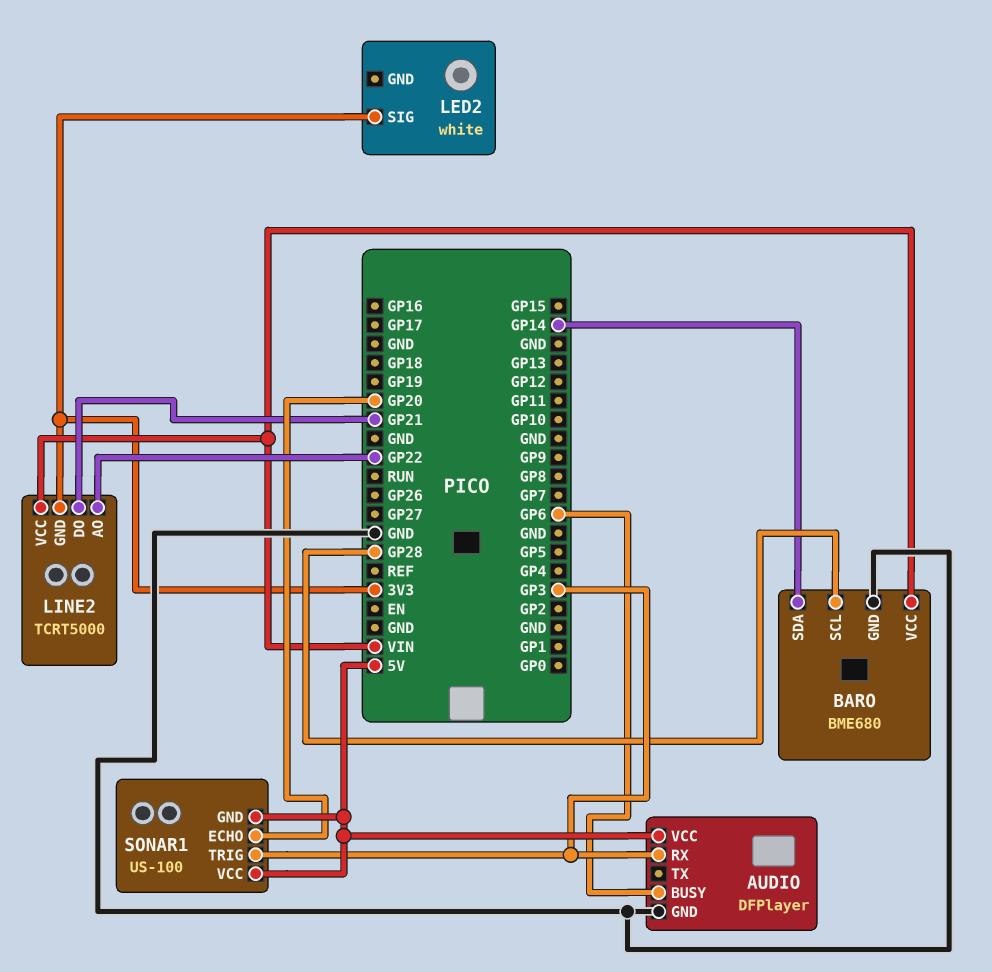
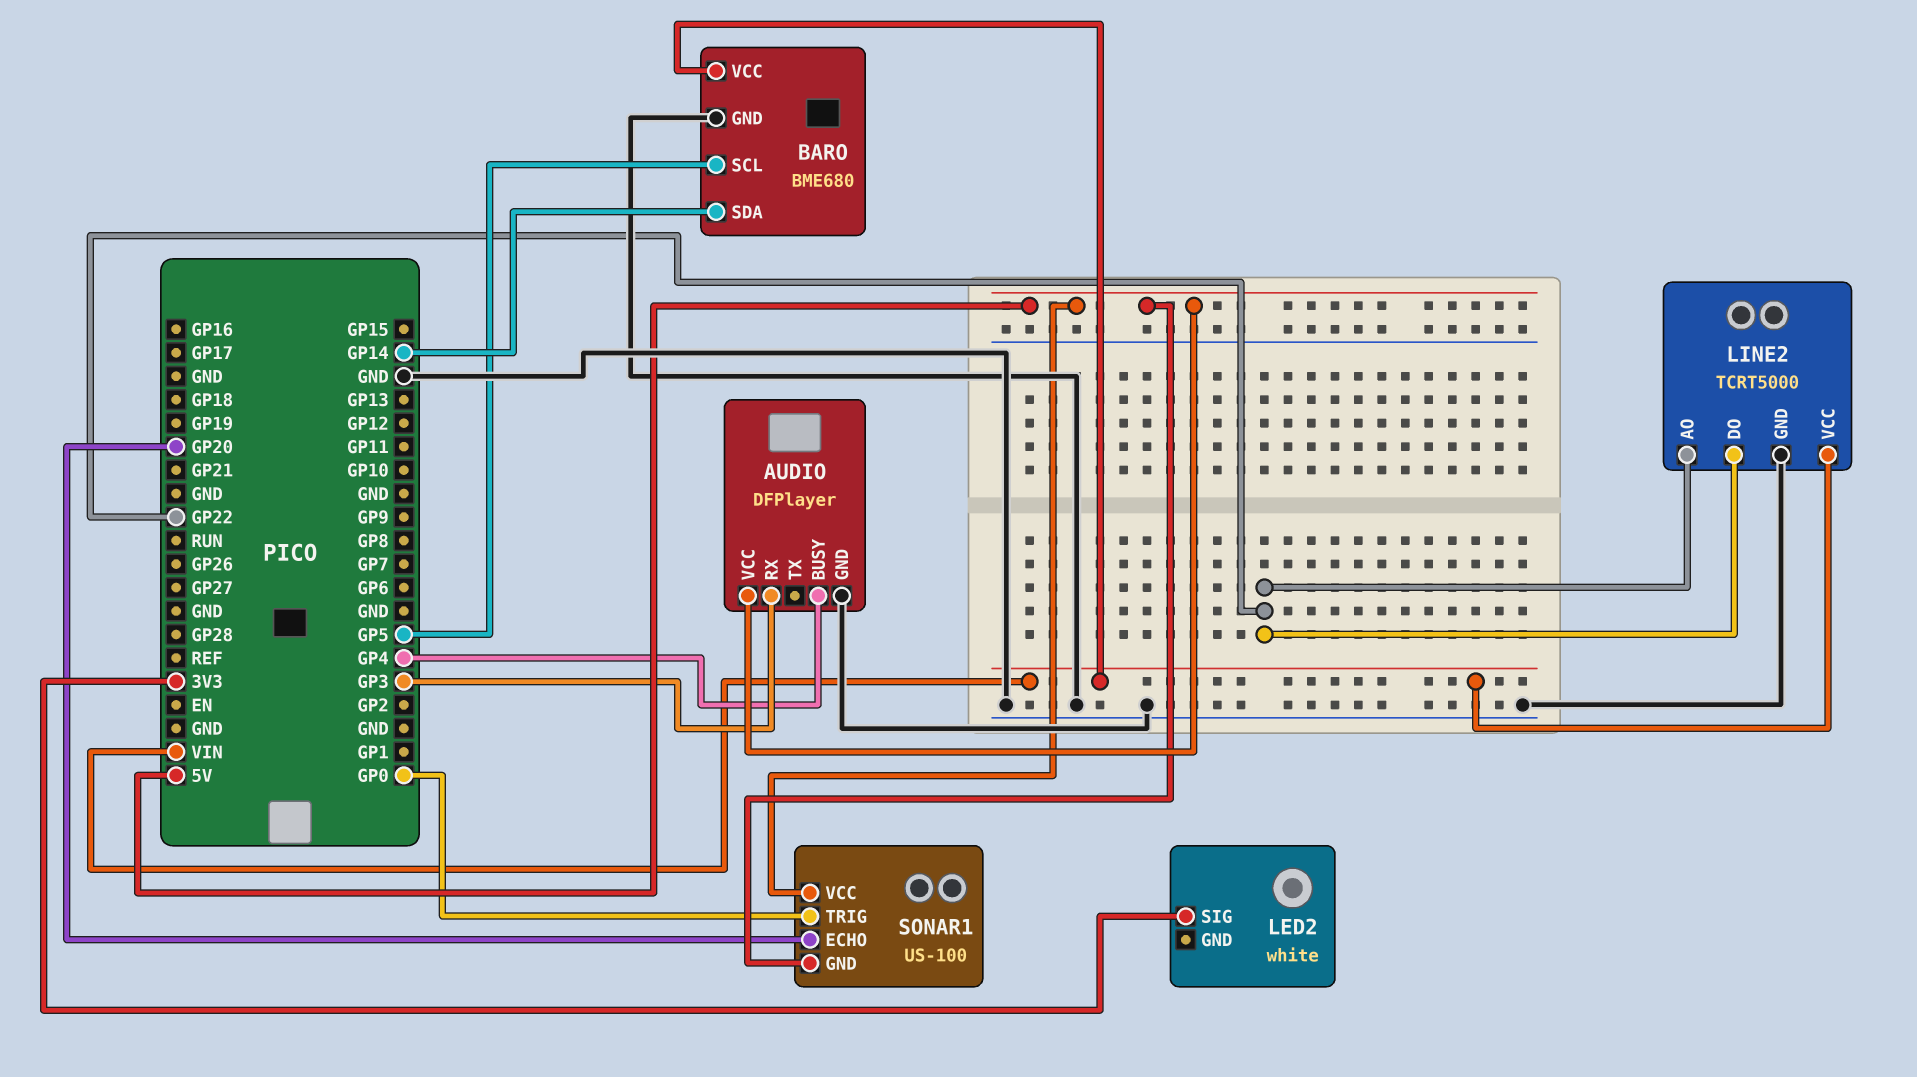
AUDIO pin BUSY: GP6 -> GP4
BARO pin SCL: GP28 -> GP5
LINE2 pin DO: GP21 -> GP22
LINE2 pin GND: 3V3 -> GND
SONAR1 pin TRIG: GP3 -> GP0

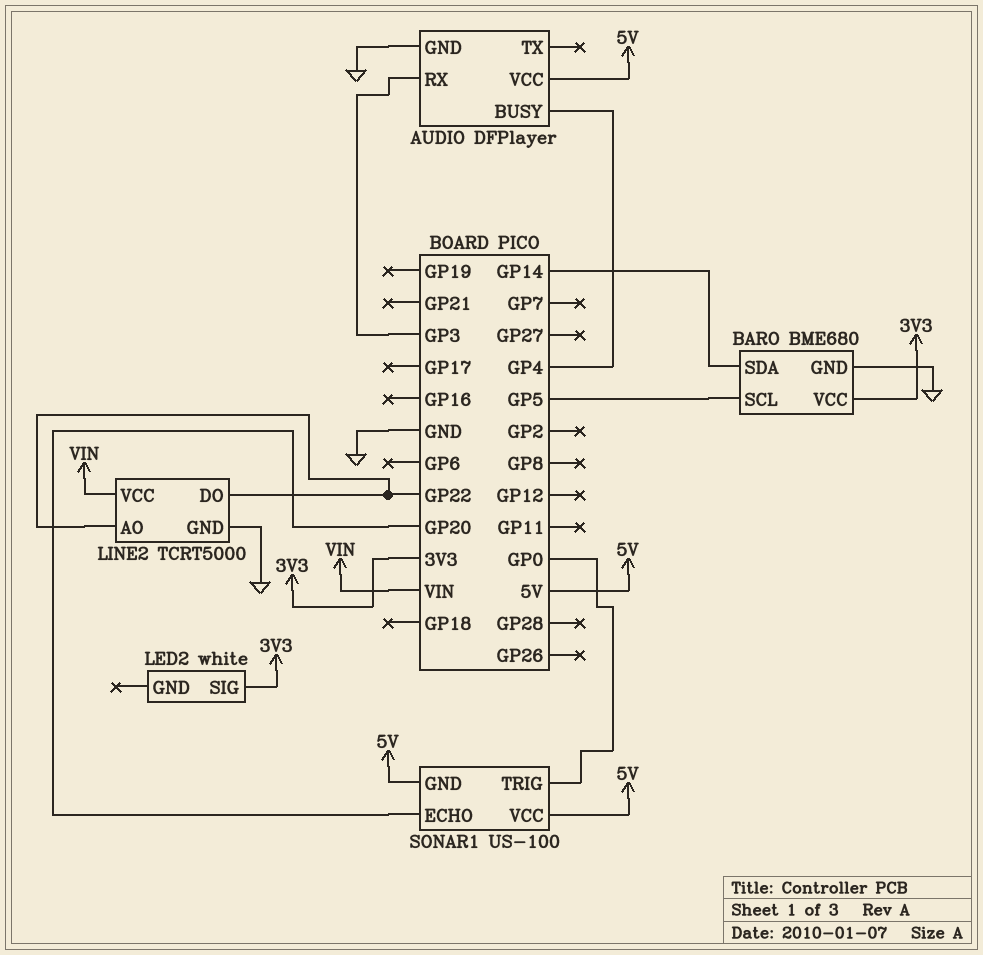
BARO pin VCC: VIN -> 3V3

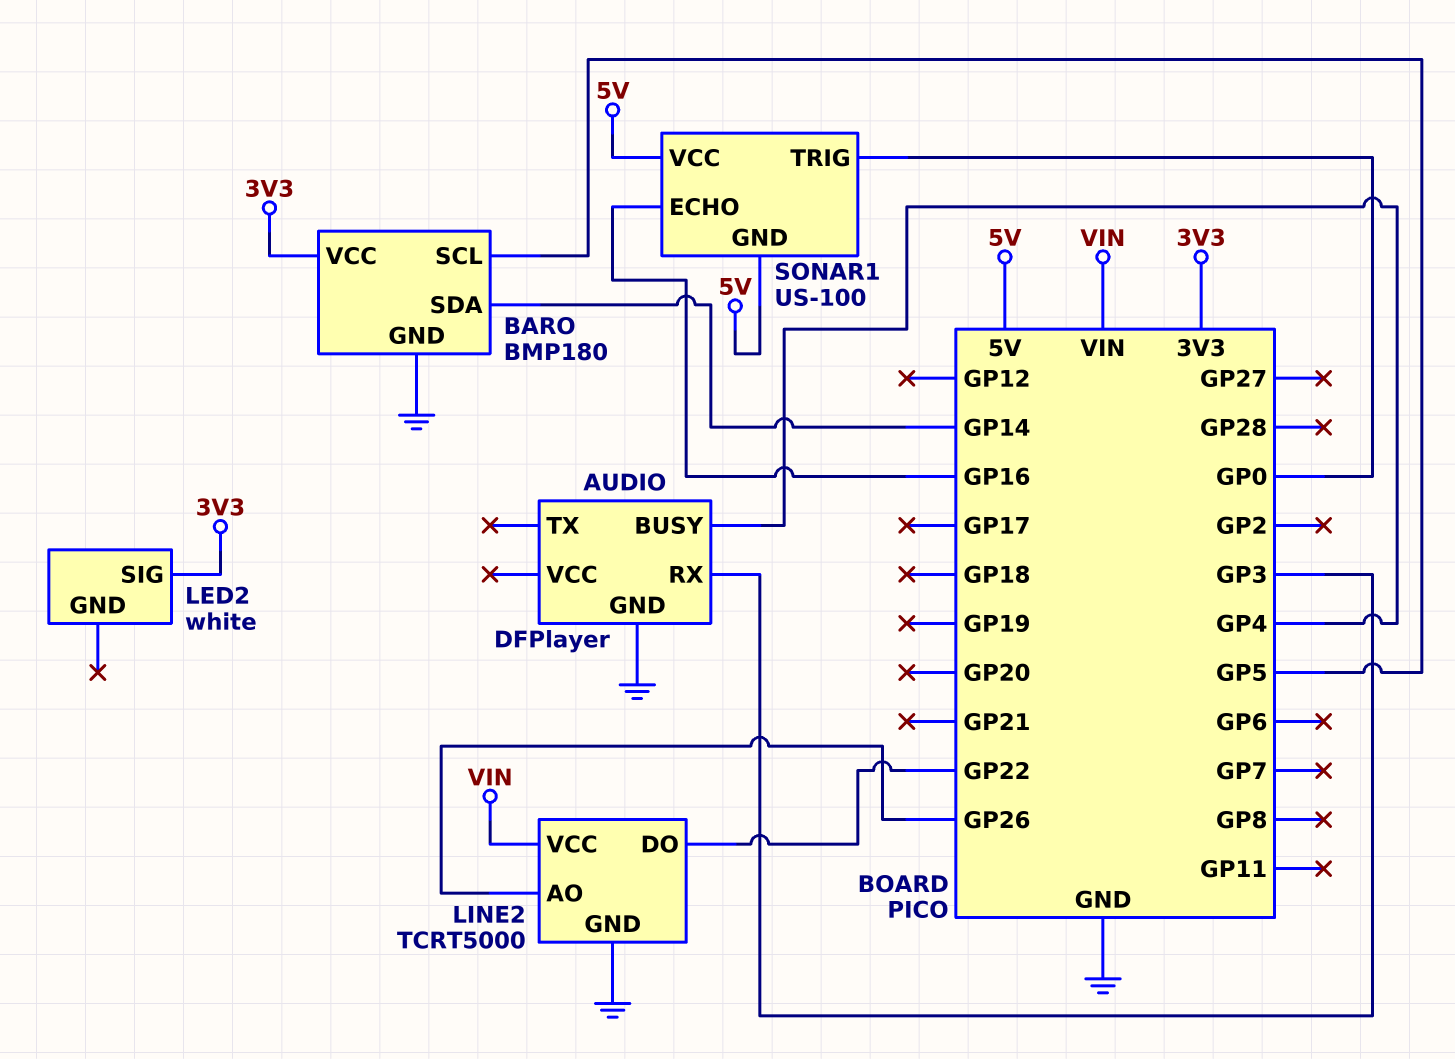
AUDIO pin VCC: 5V -> none
BARO: BME680 -> BMP180
LINE2 pin AO: GP22 -> GP26
SONAR1 pin ECHO: GP20 -> GP16

